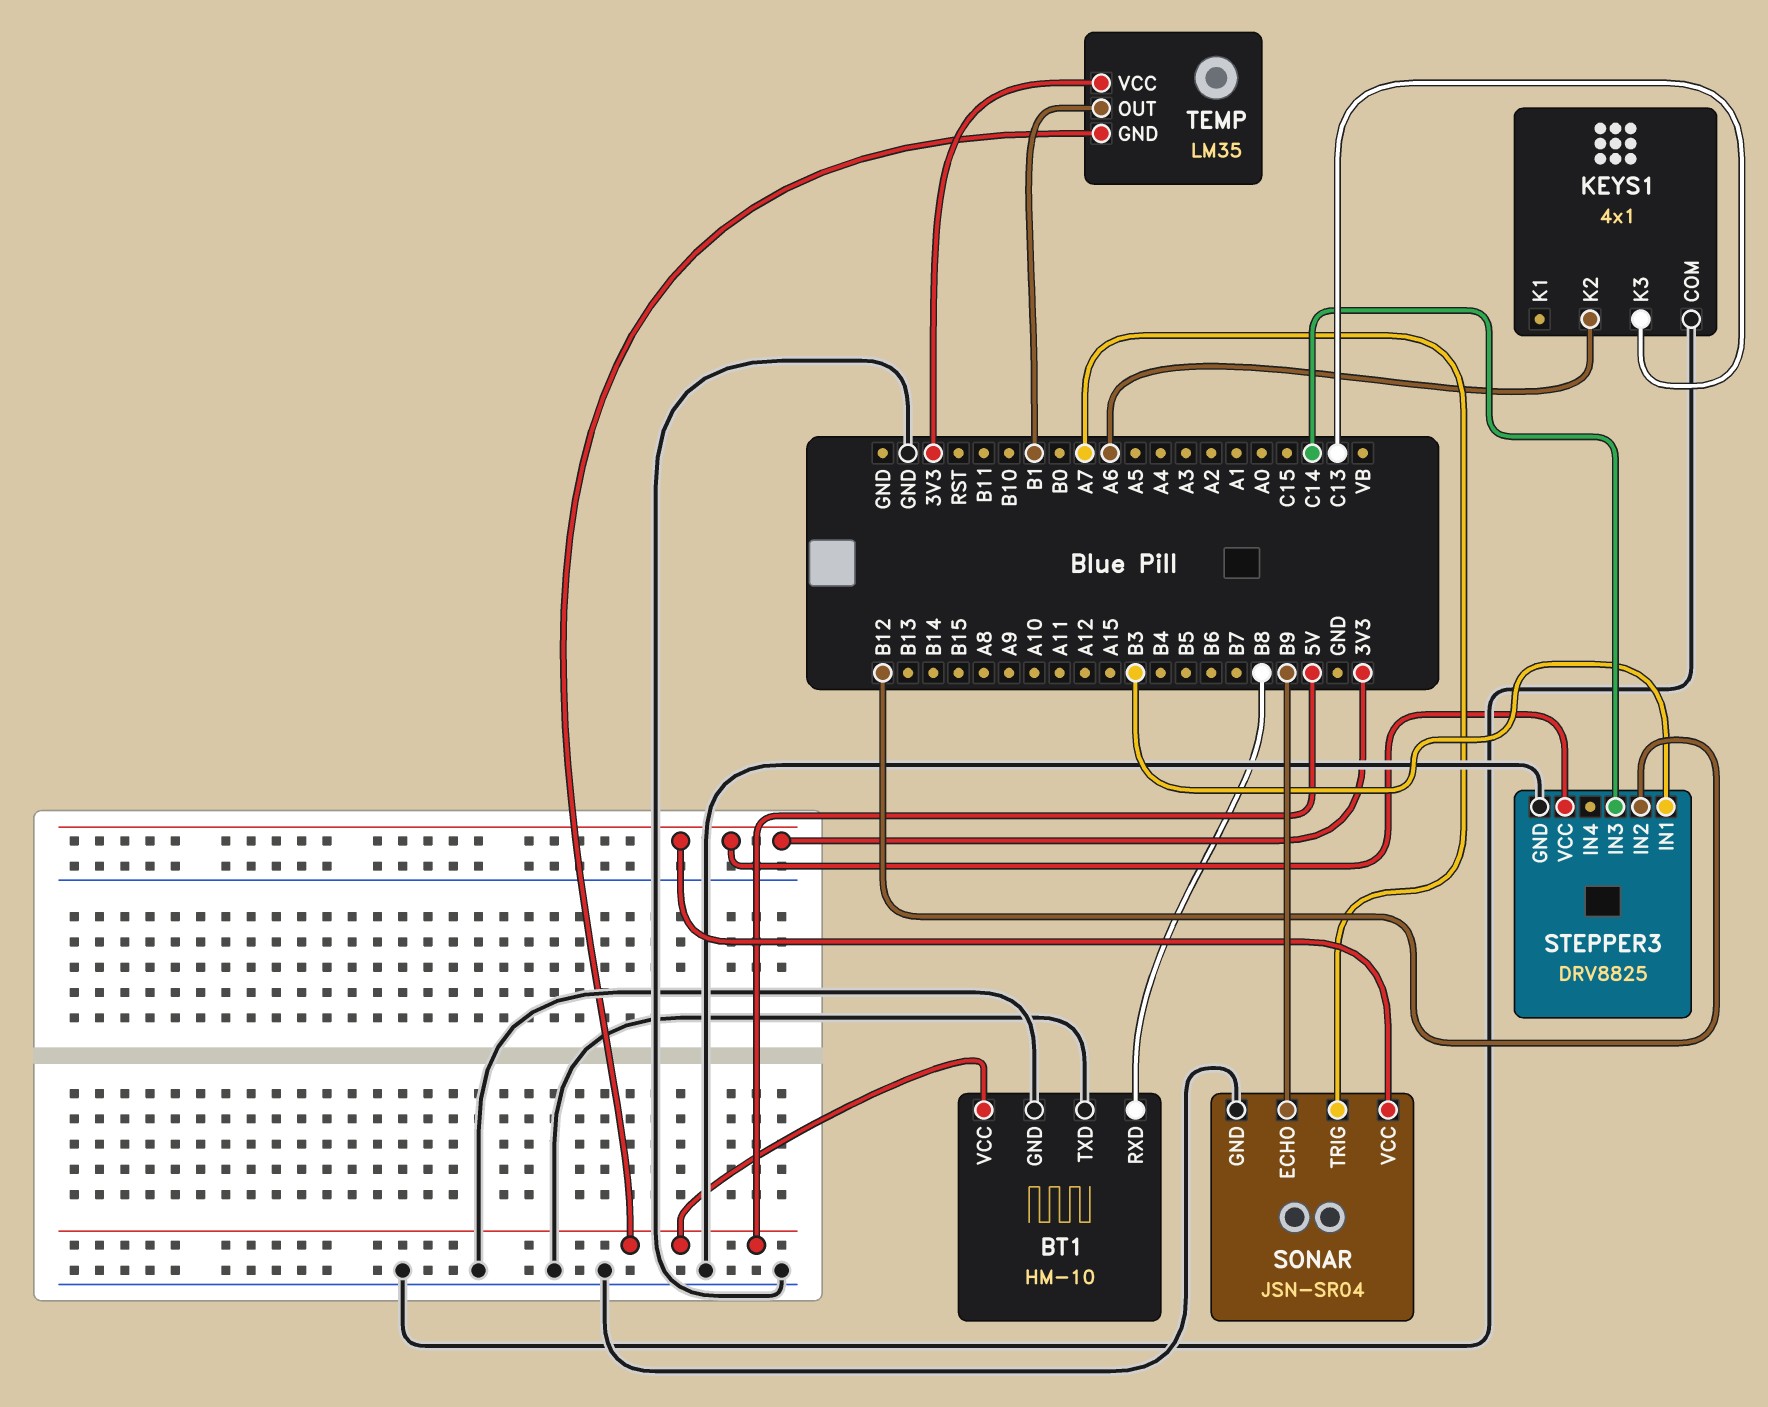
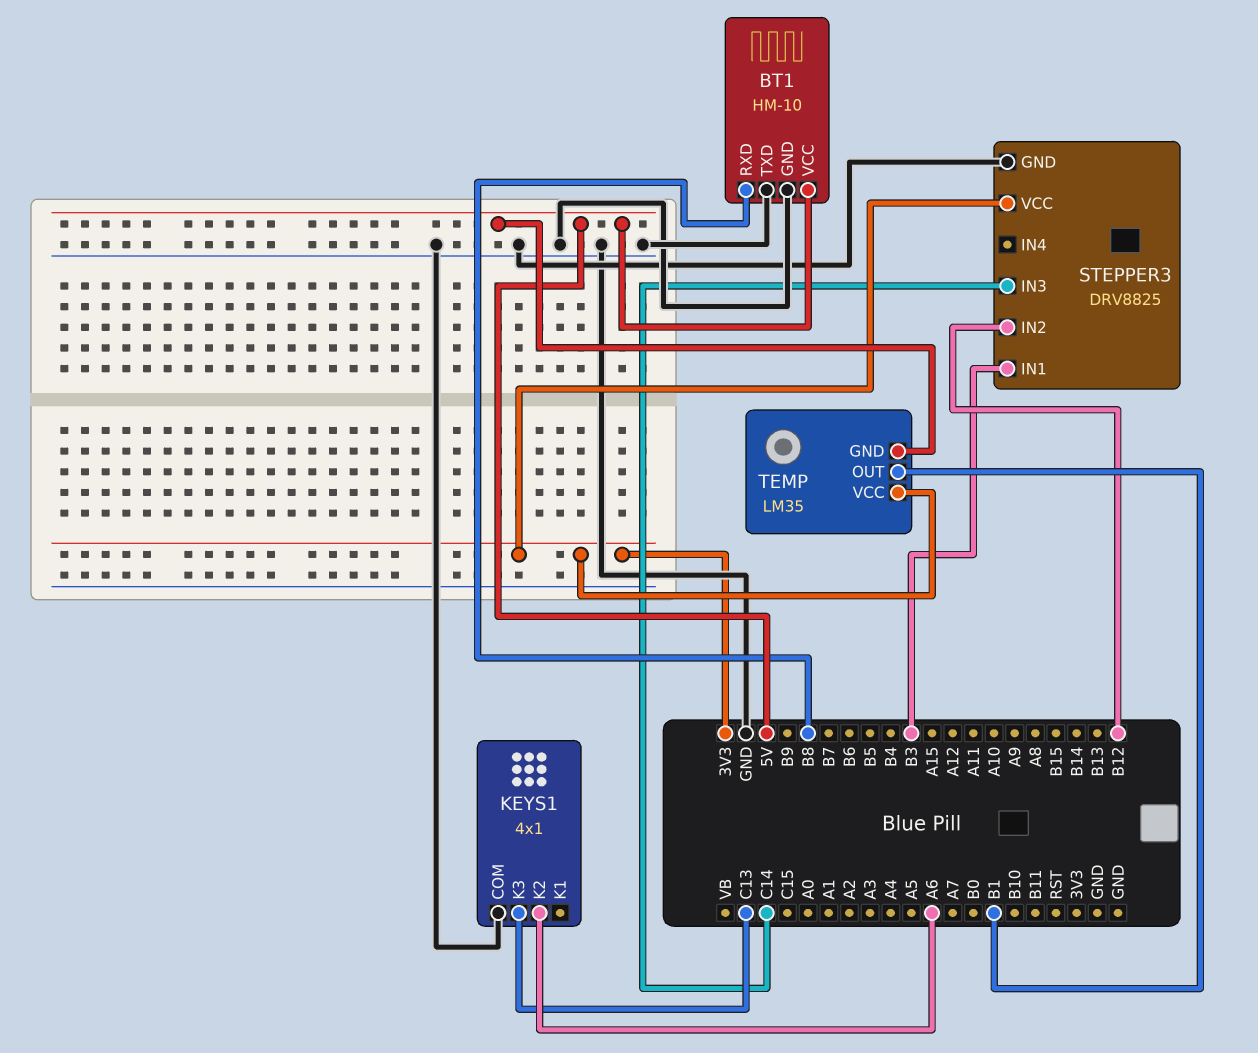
SONAR: JSN-SR04 -> none
SONAR pin ECHO: B9 -> none
SONAR pin GND: GND -> none
SONAR pin TRIG: A7 -> none
SONAR pin VCC: 3V3 -> none

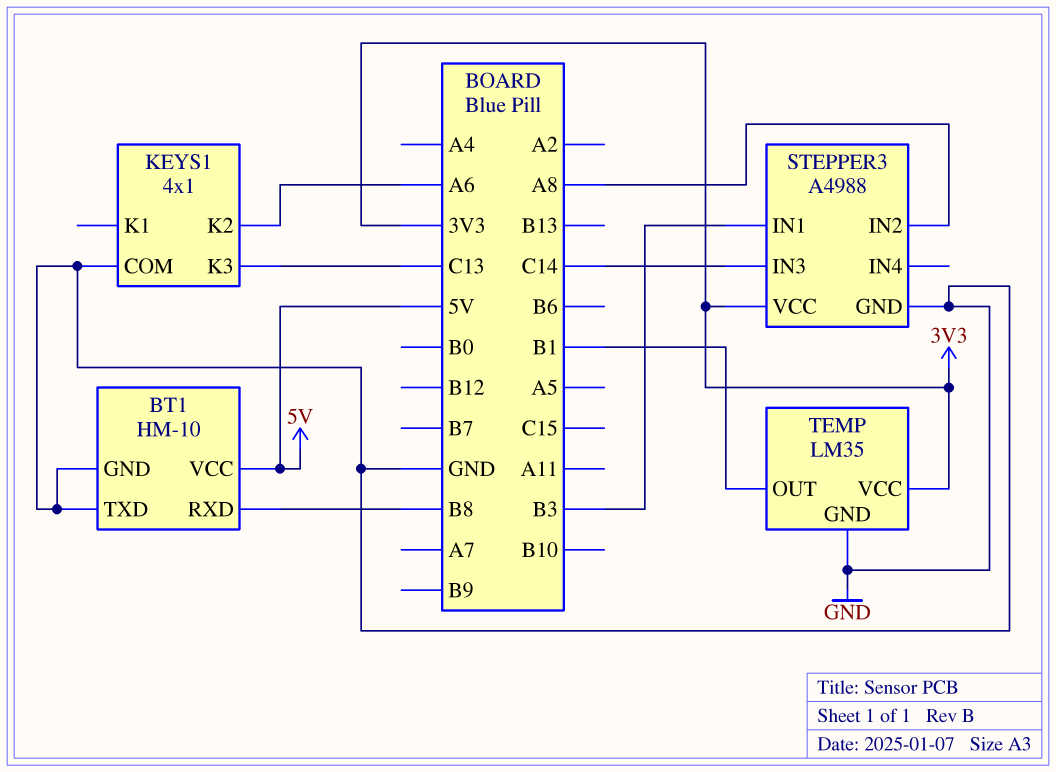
STEPPER3: DRV8825 -> A4988
STEPPER3 pin IN2: B12 -> A8
TEMP pin GND: 5V -> GND

